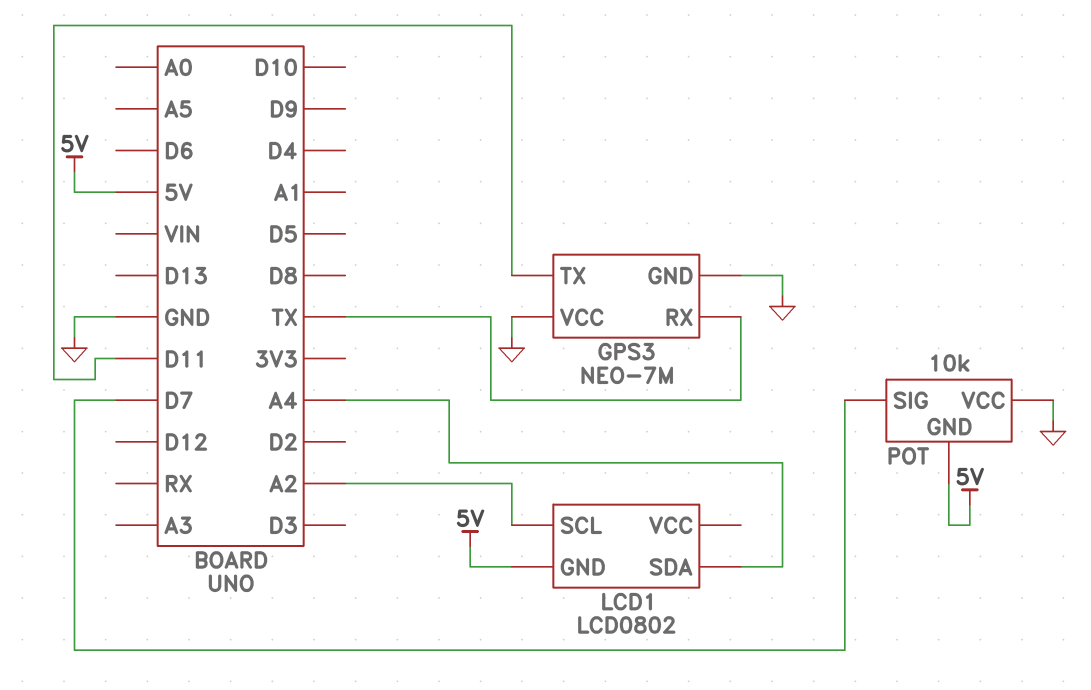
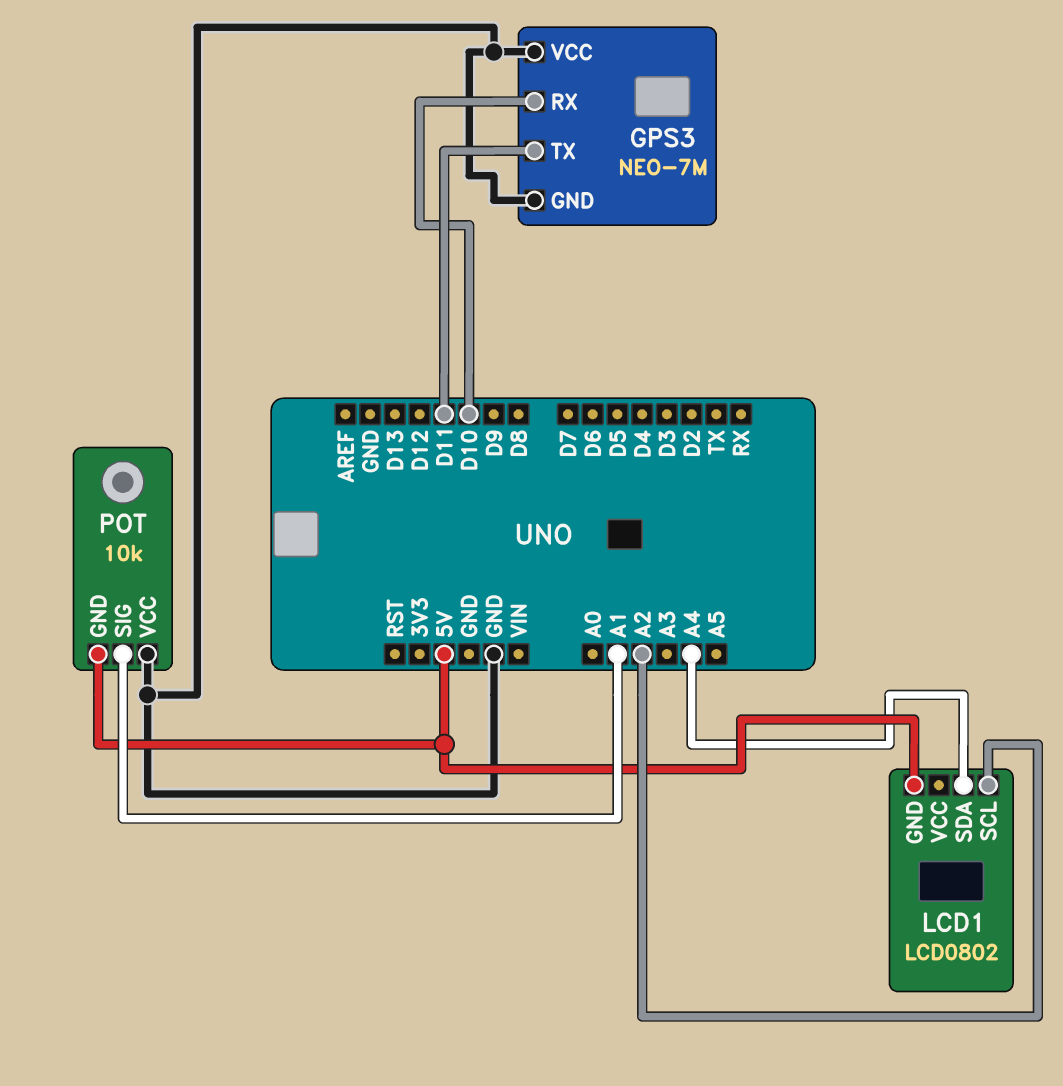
GPS3 pin RX: TX -> D10
POT pin SIG: D7 -> A1

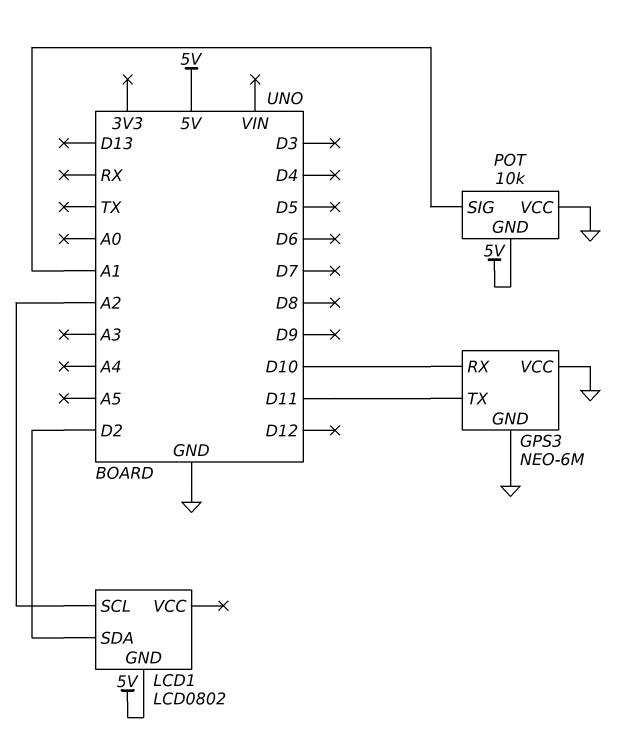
GPS3: NEO-7M -> NEO-6M
LCD1 pin SDA: A4 -> D2

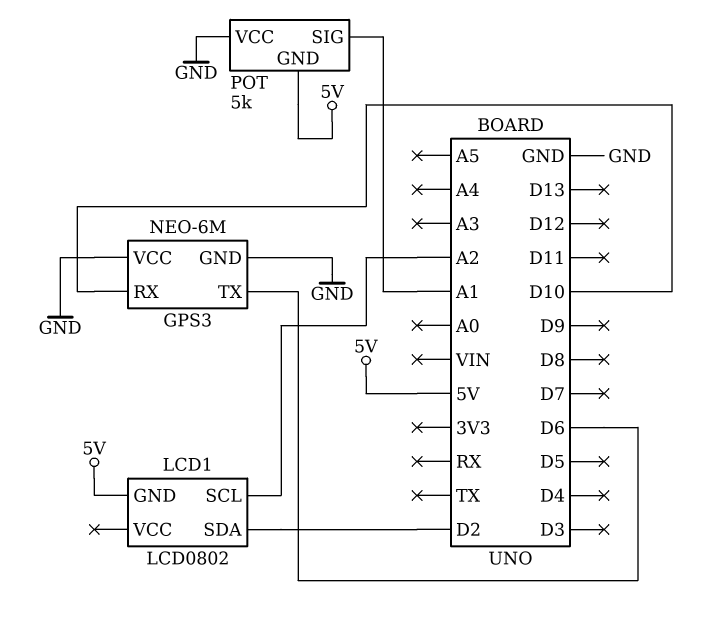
GPS3 pin TX: D11 -> D6
POT: 10k -> 5k

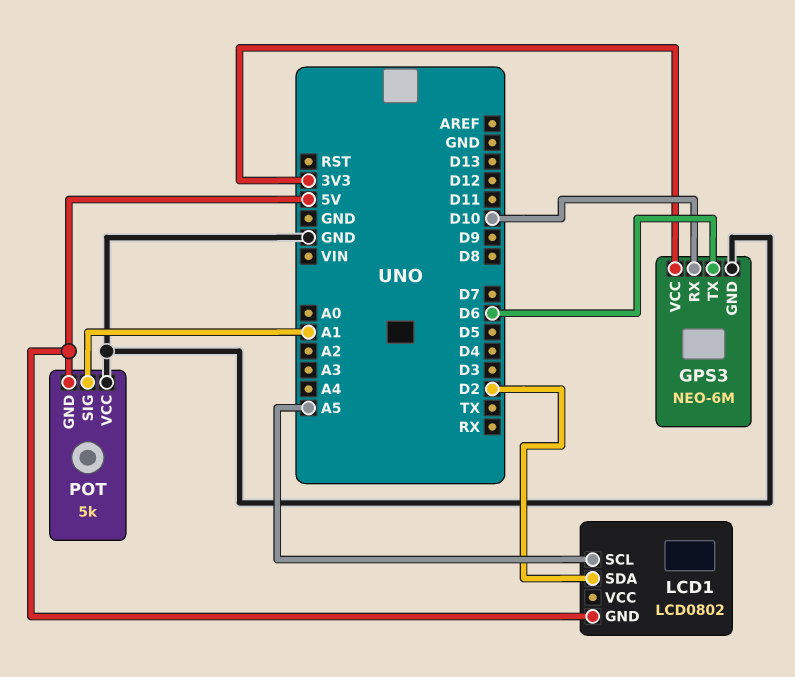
GPS3 pin VCC: GND -> 3V3
LCD1 pin SCL: A2 -> A5

